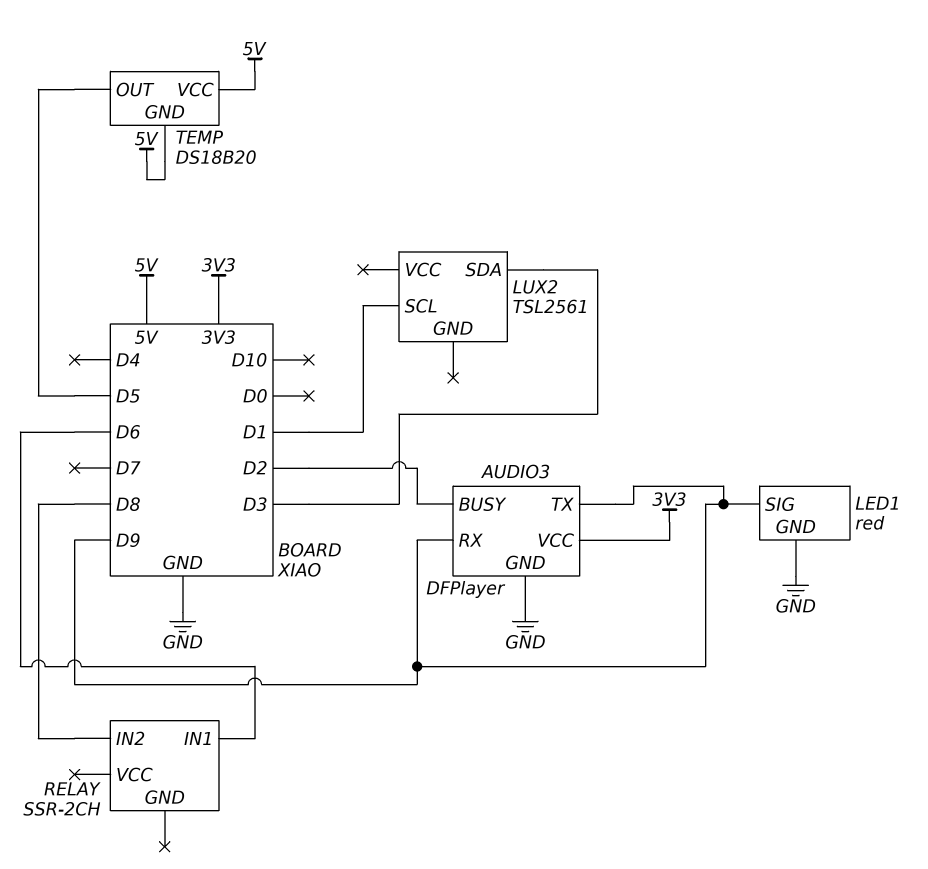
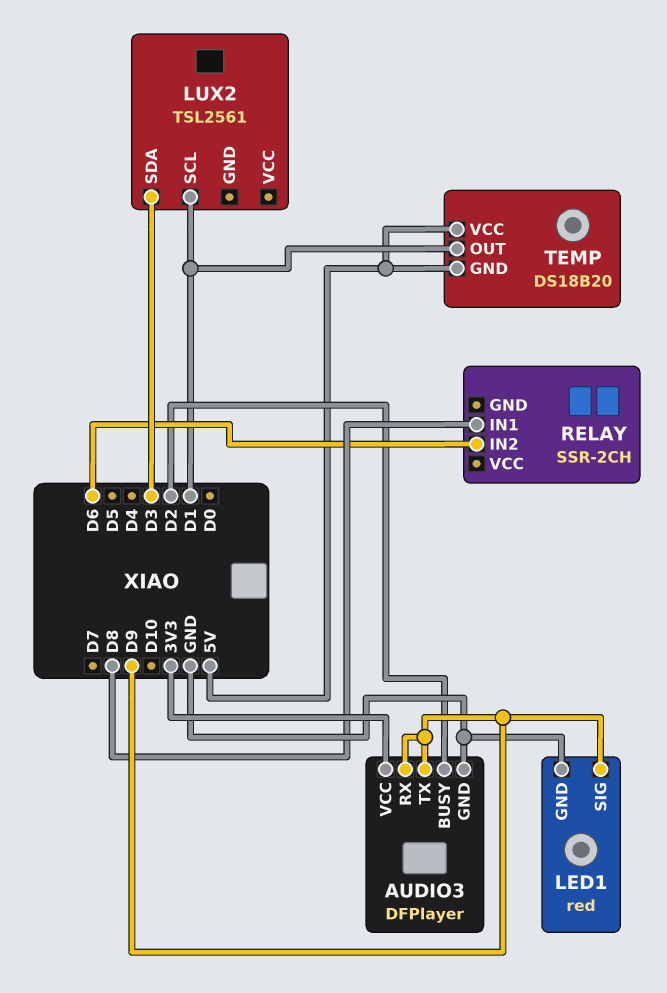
RELAY pin IN1: D6 -> D8
RELAY pin IN2: D8 -> D6
TEMP pin OUT: D5 -> D1

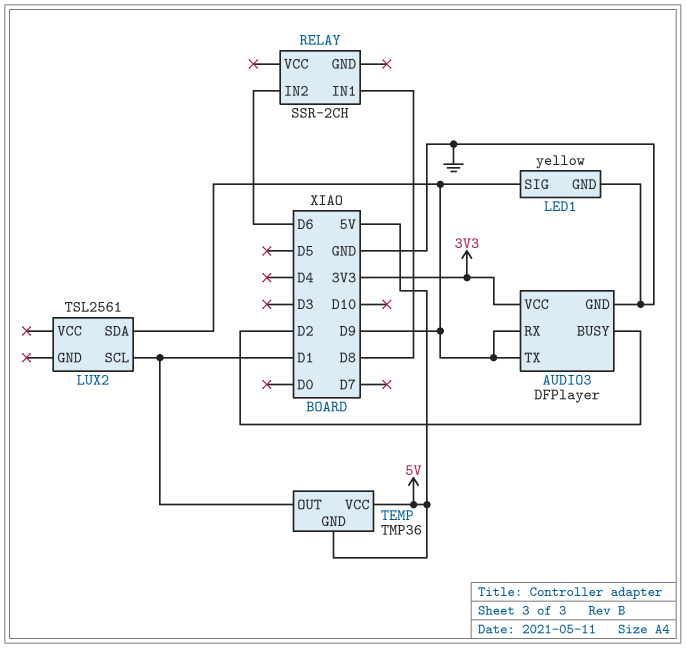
LED1: red -> yellow
LUX2 pin SDA: D3 -> D9
TEMP: DS18B20 -> TMP36

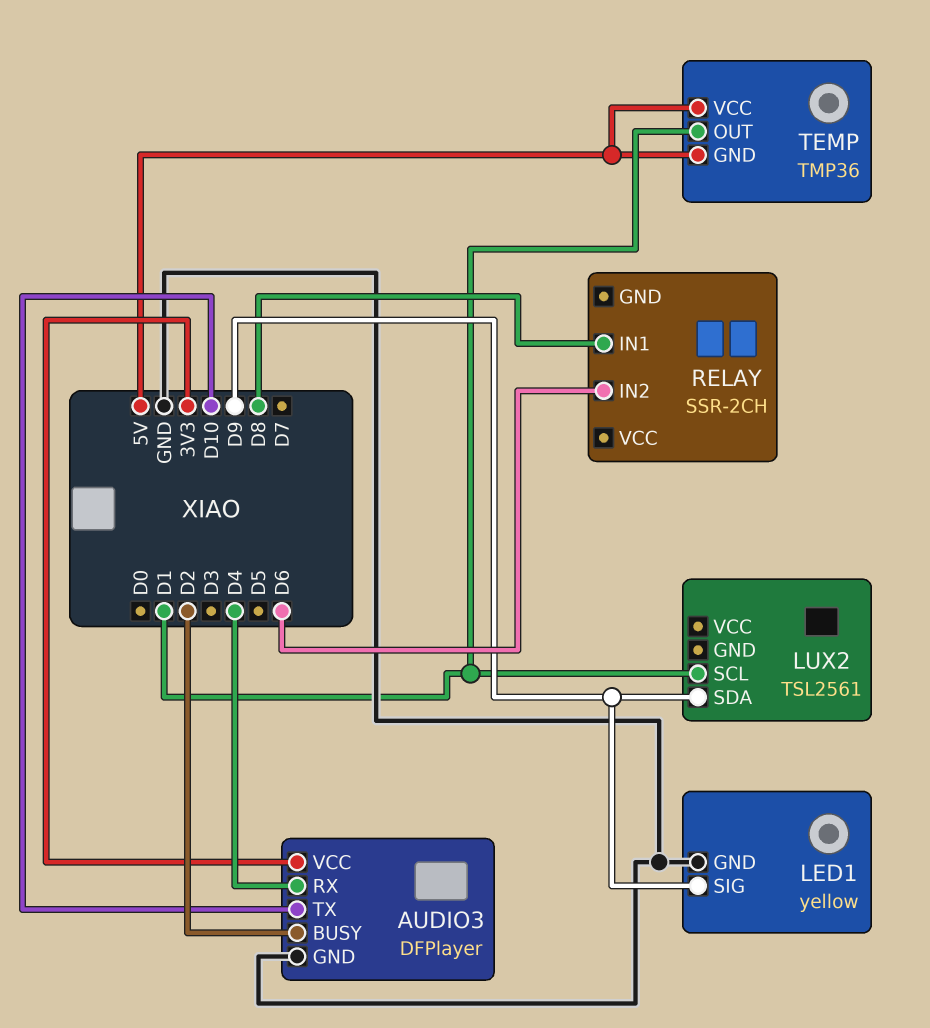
AUDIO3 pin RX: D9 -> D4
AUDIO3 pin TX: D9 -> D10

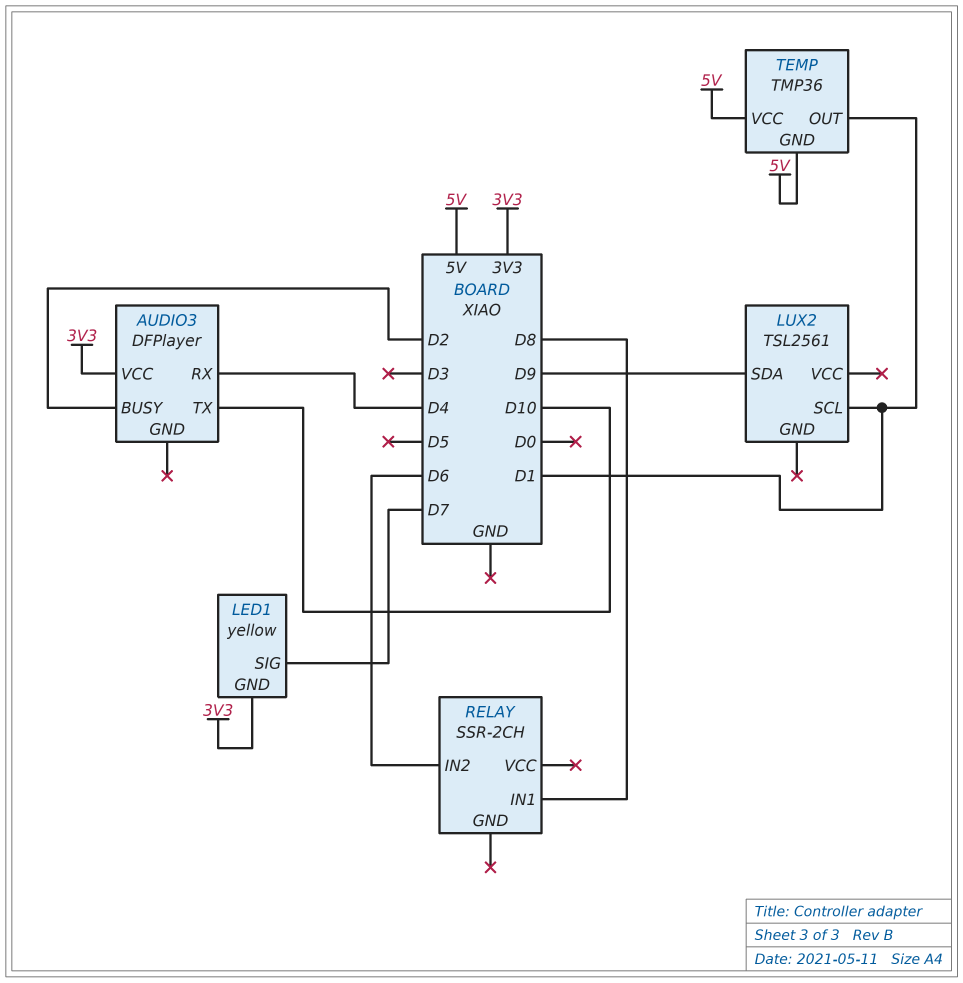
AUDIO3 pin GND: GND -> none
LED1 pin GND: GND -> 3V3
LED1 pin SIG: D9 -> D7

